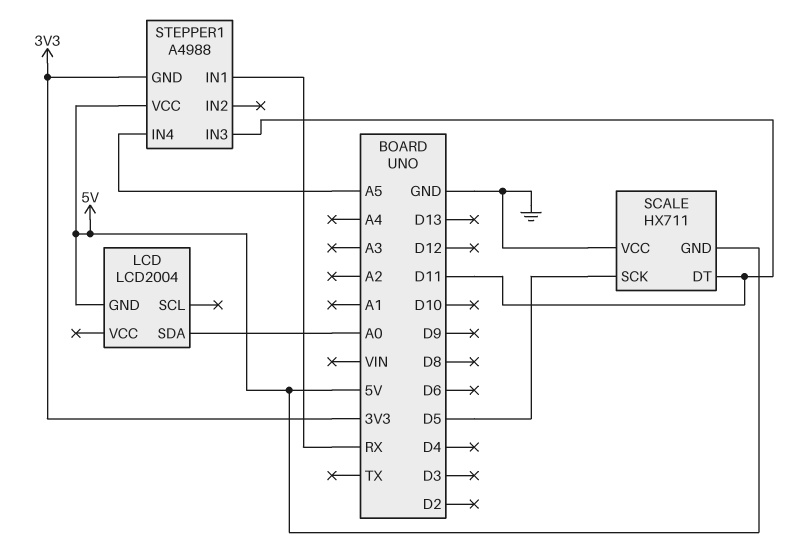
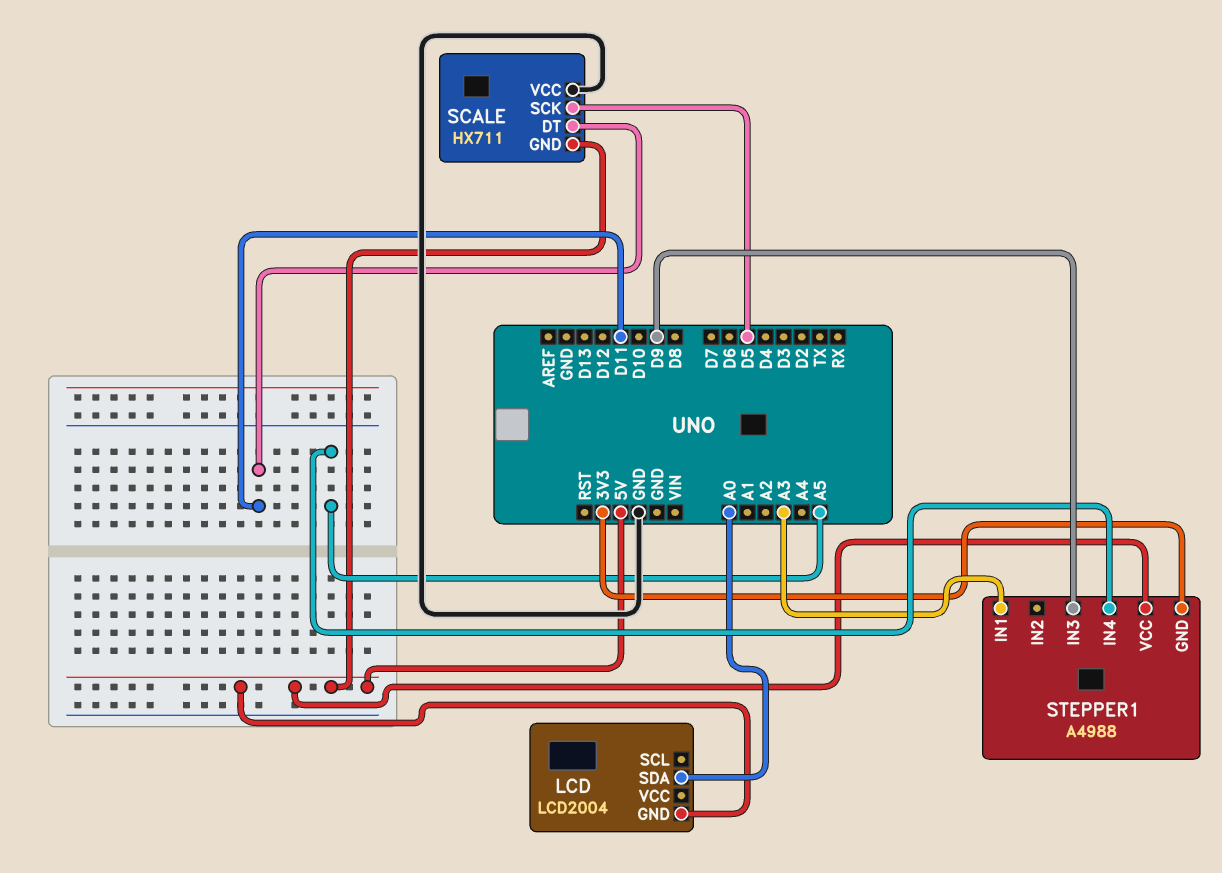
STEPPER1 pin IN1: RX -> A3
STEPPER1 pin IN3: D11 -> D9

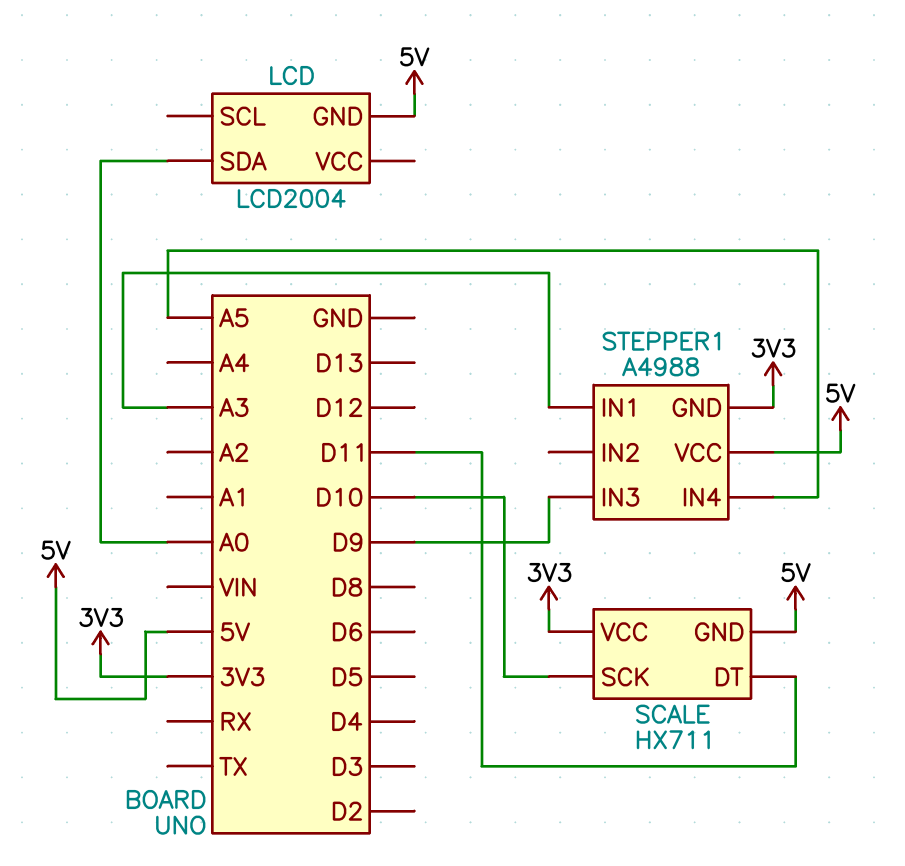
SCALE pin SCK: D5 -> D10
SCALE pin VCC: GND -> 3V3

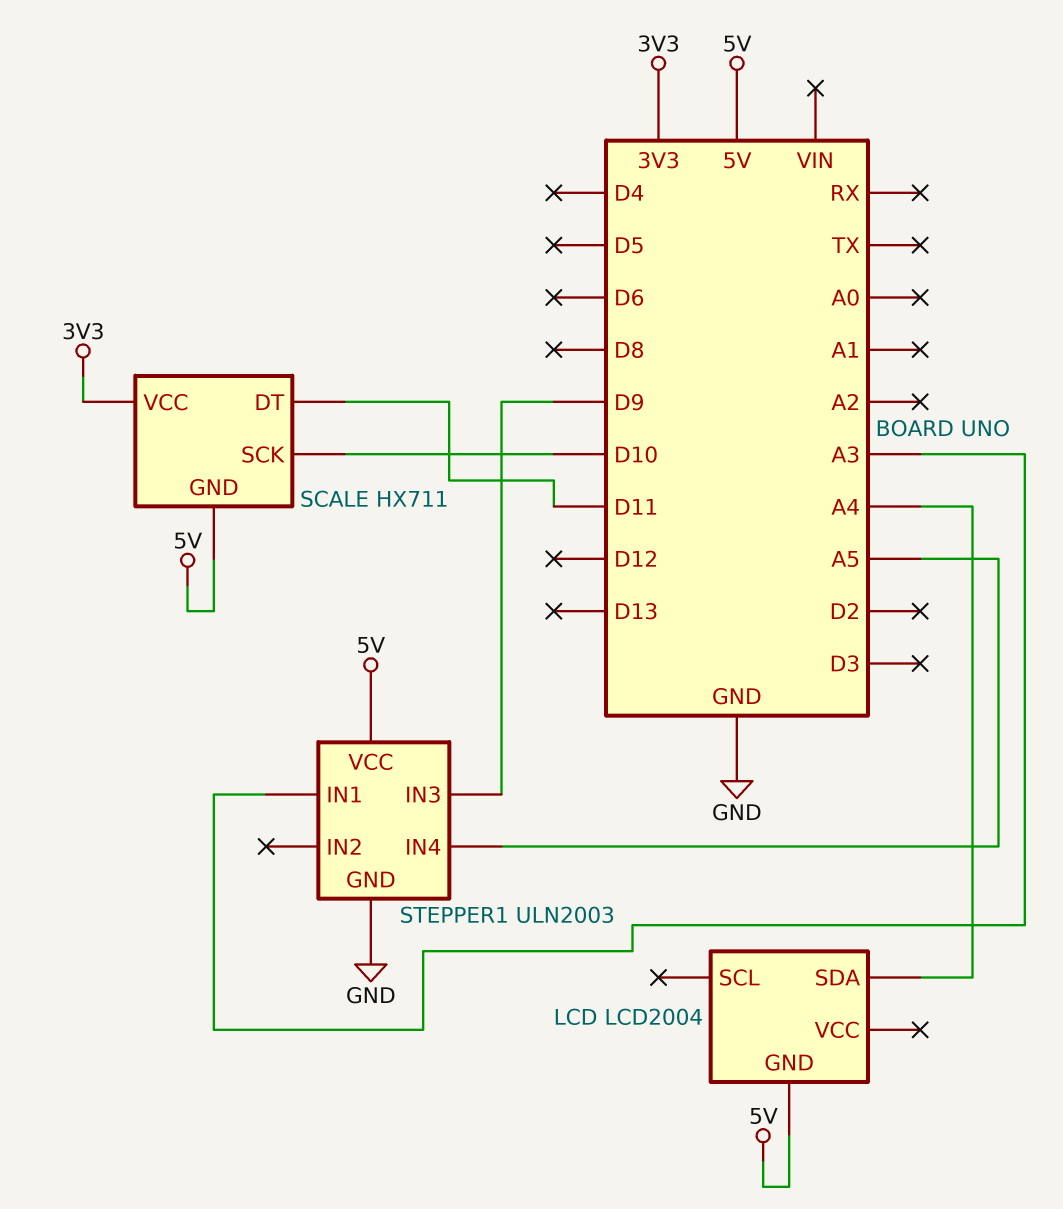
LCD pin SDA: A0 -> A4
STEPPER1: A4988 -> ULN2003
STEPPER1 pin GND: 3V3 -> GND

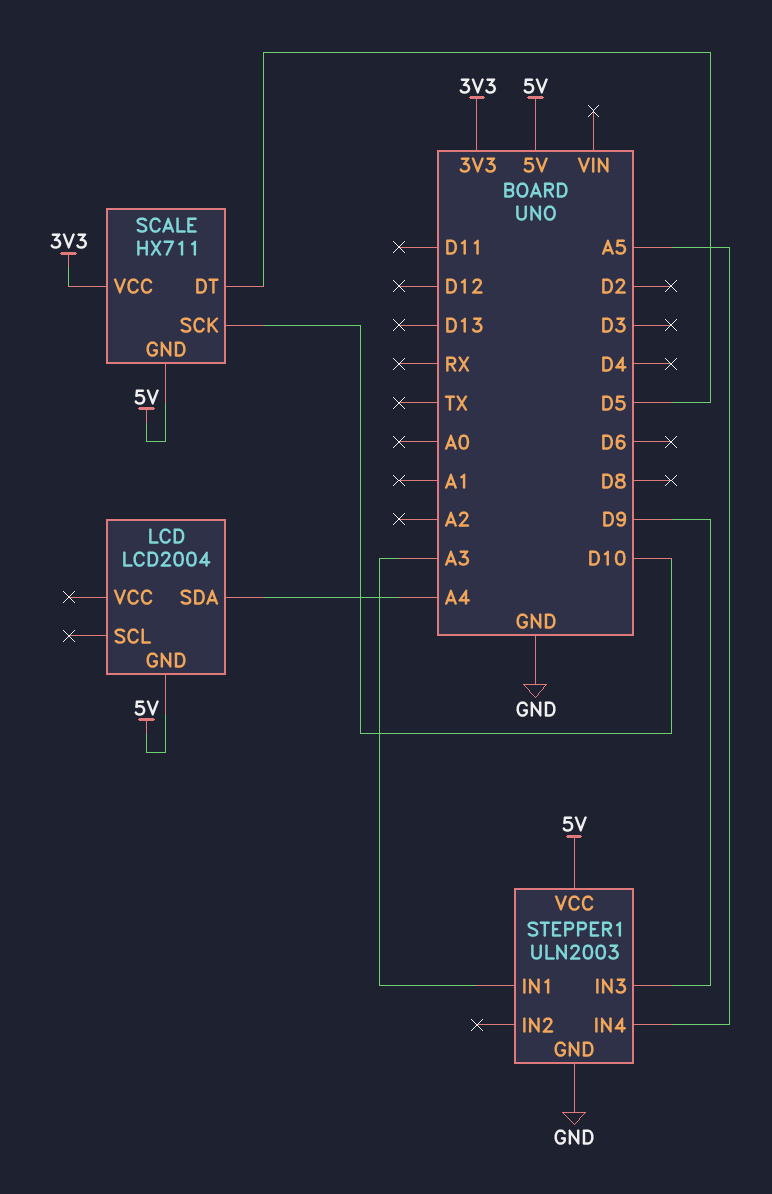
SCALE pin DT: D11 -> D5

